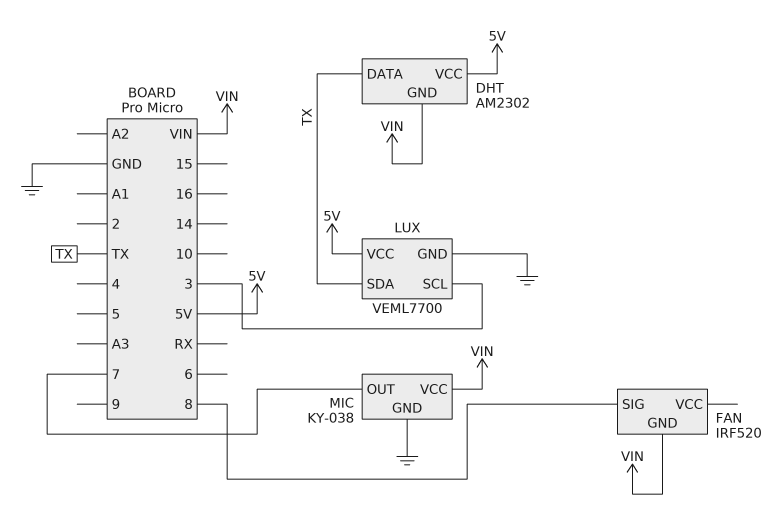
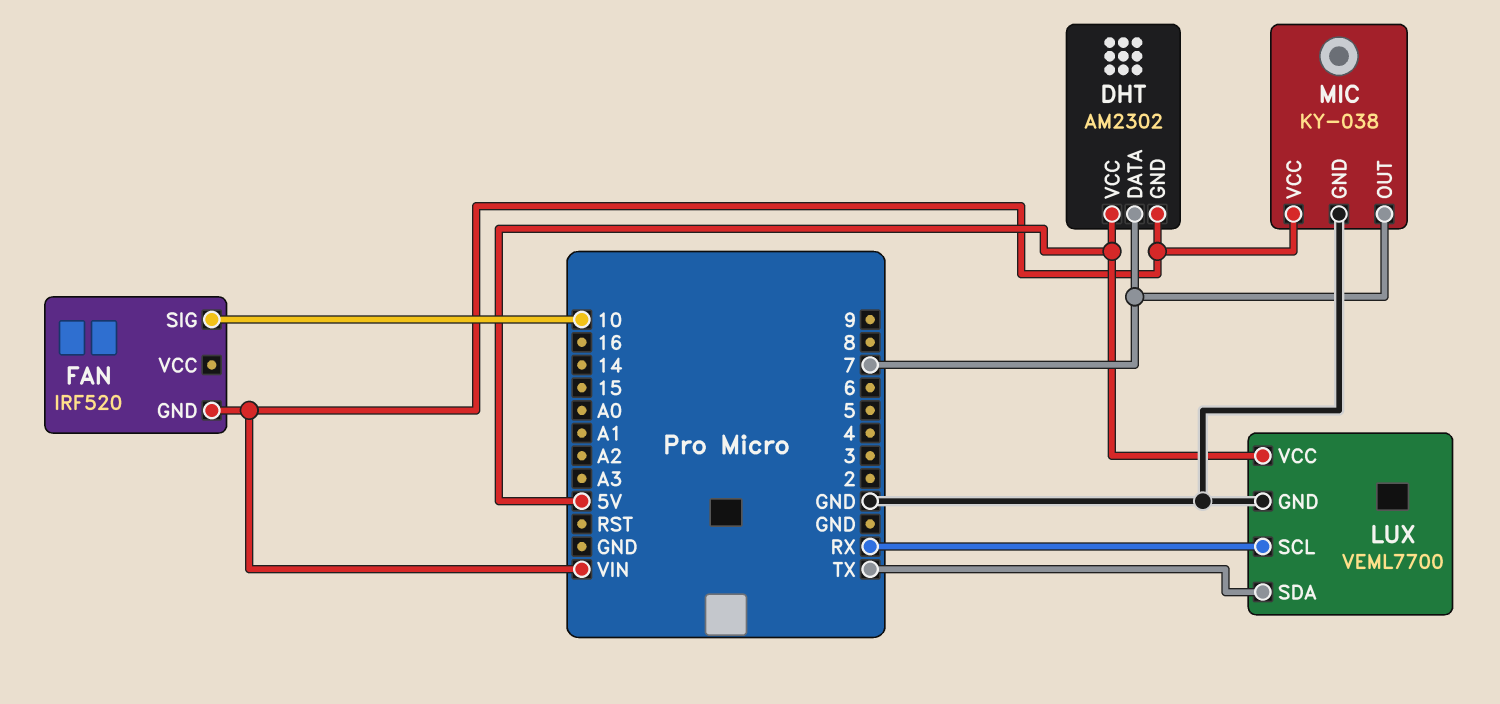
DHT pin DATA: TX -> 7
FAN pin SIG: 8 -> 10
LUX pin SCL: 3 -> RX

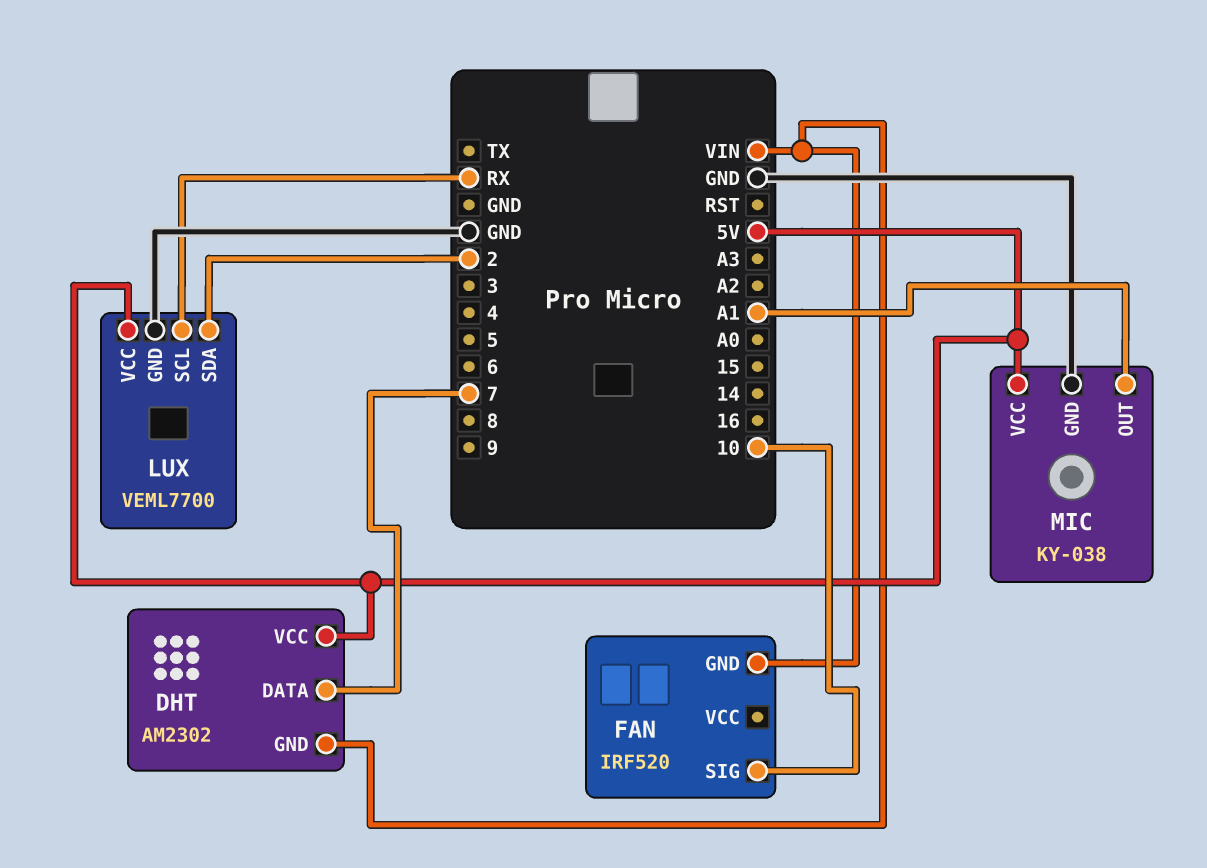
LUX pin SDA: TX -> 2
MIC pin OUT: 7 -> A1
MIC pin VCC: VIN -> 5V

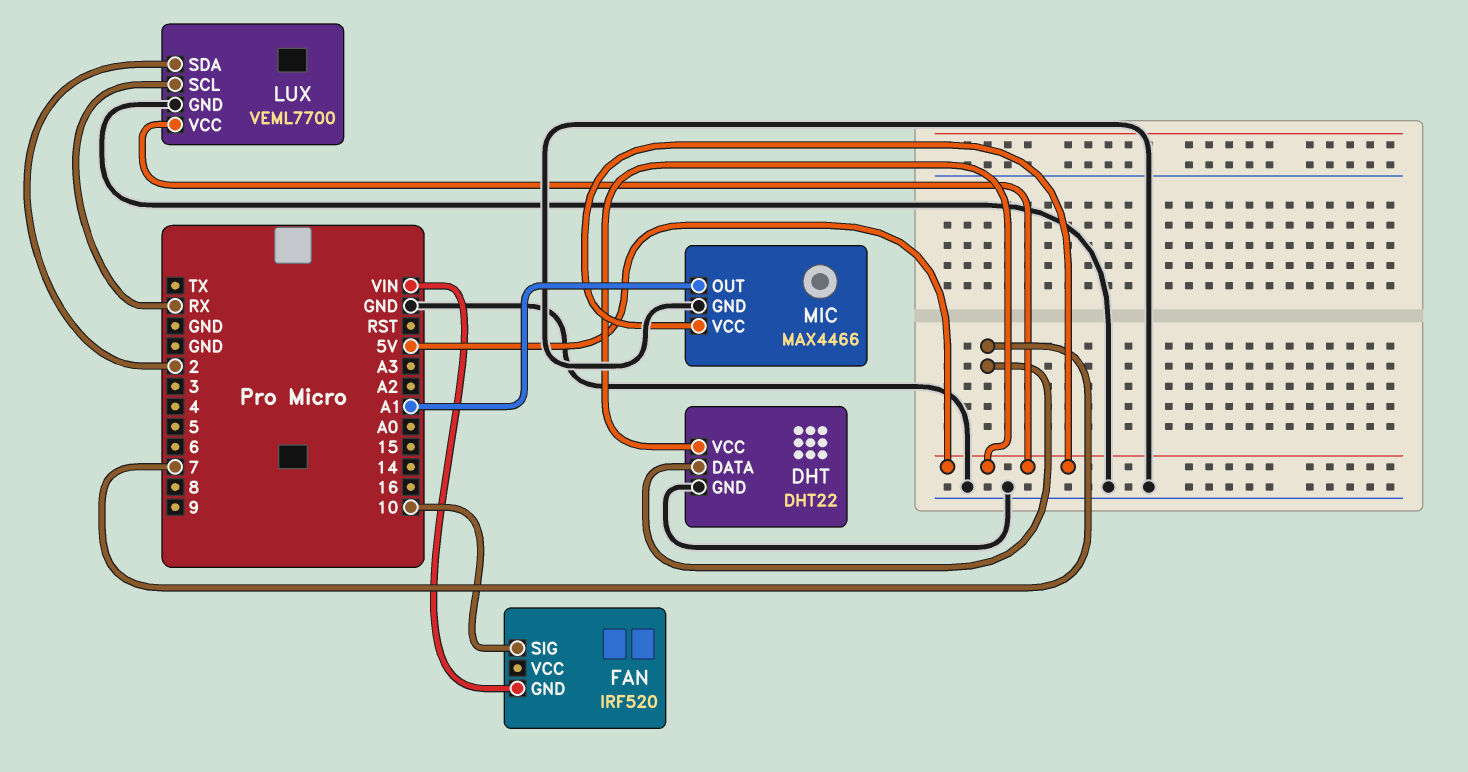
DHT: AM2302 -> DHT22
DHT pin GND: VIN -> GND
MIC: KY-038 -> MAX4466

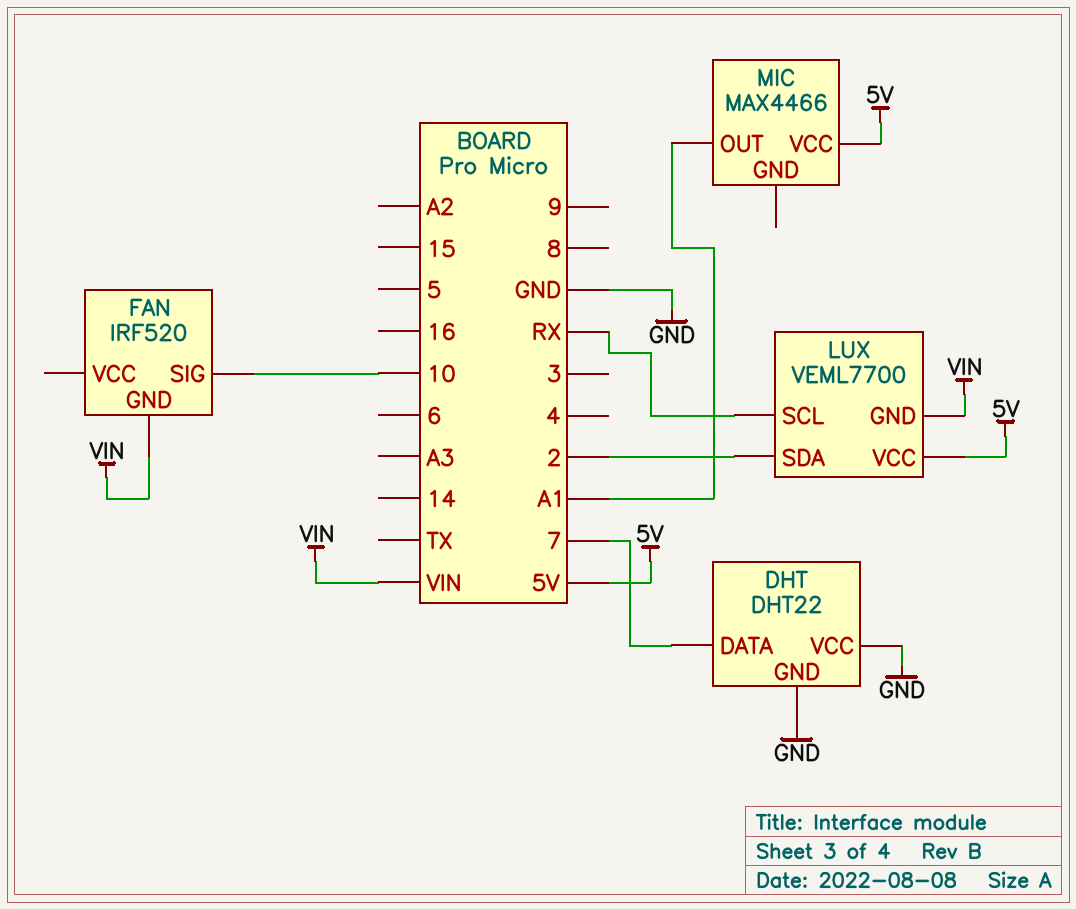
DHT pin VCC: 5V -> GND
LUX pin GND: GND -> VIN
MIC pin GND: GND -> none

